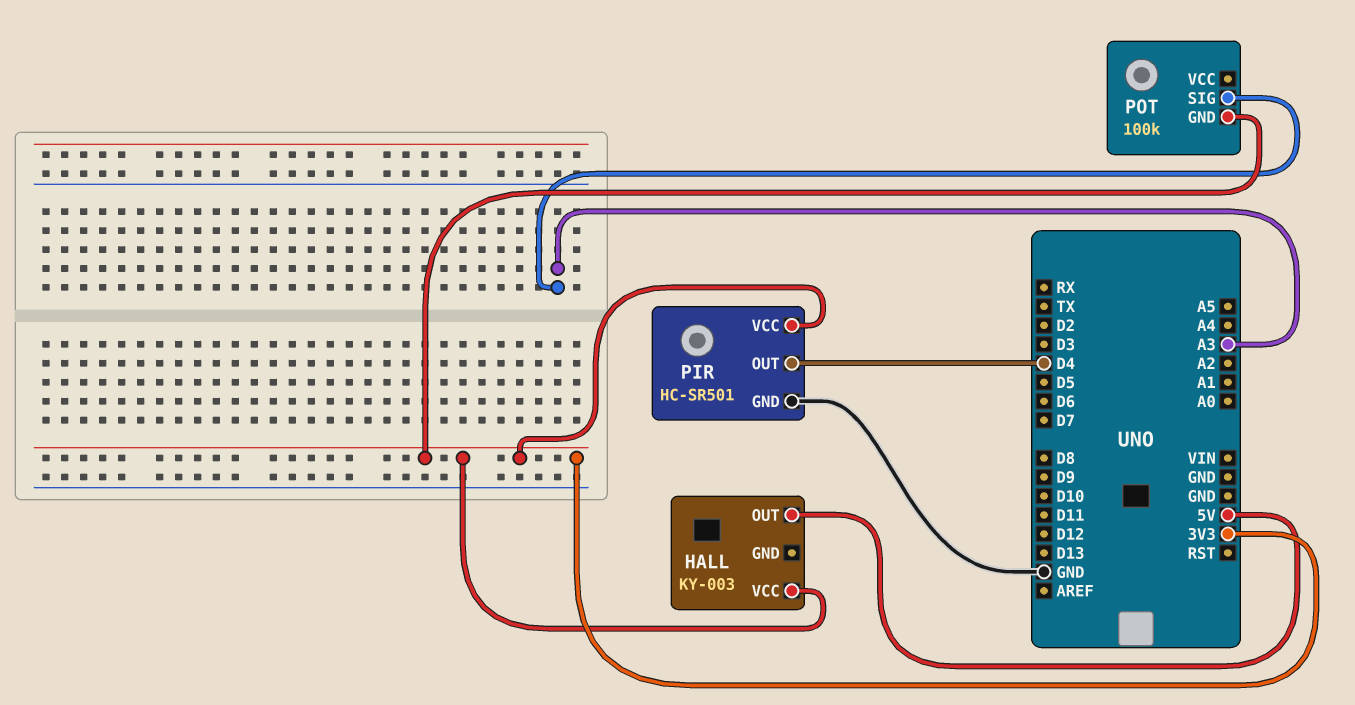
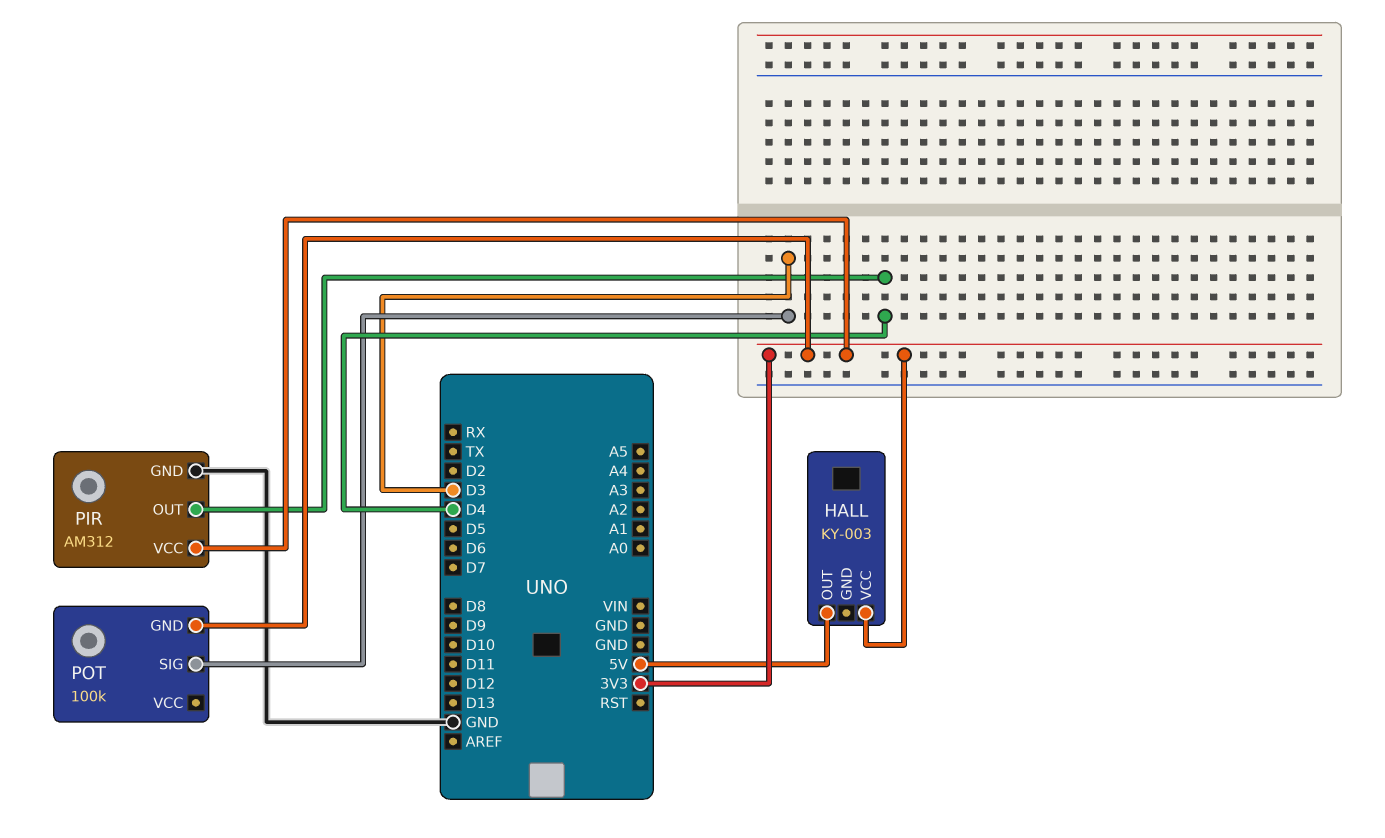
PIR: HC-SR501 -> AM312
POT pin SIG: A3 -> D3

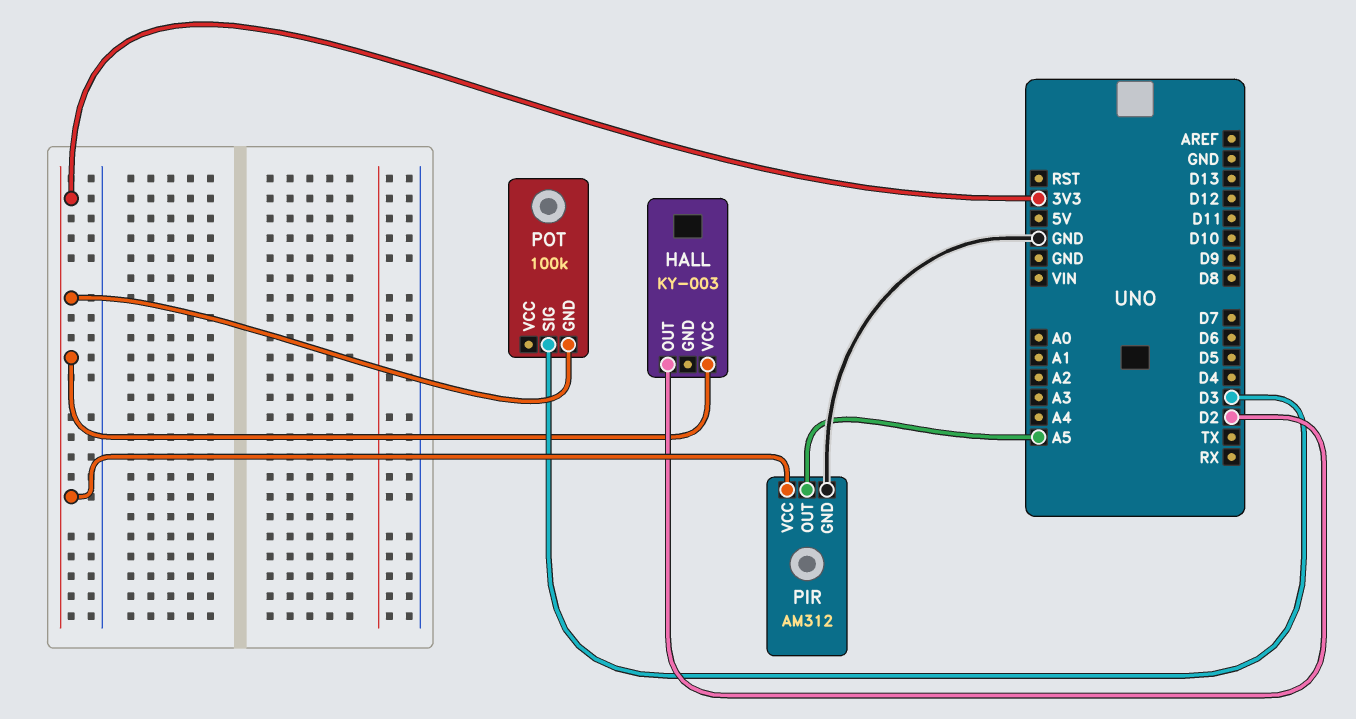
HALL pin OUT: 5V -> D2
PIR pin OUT: D4 -> A5

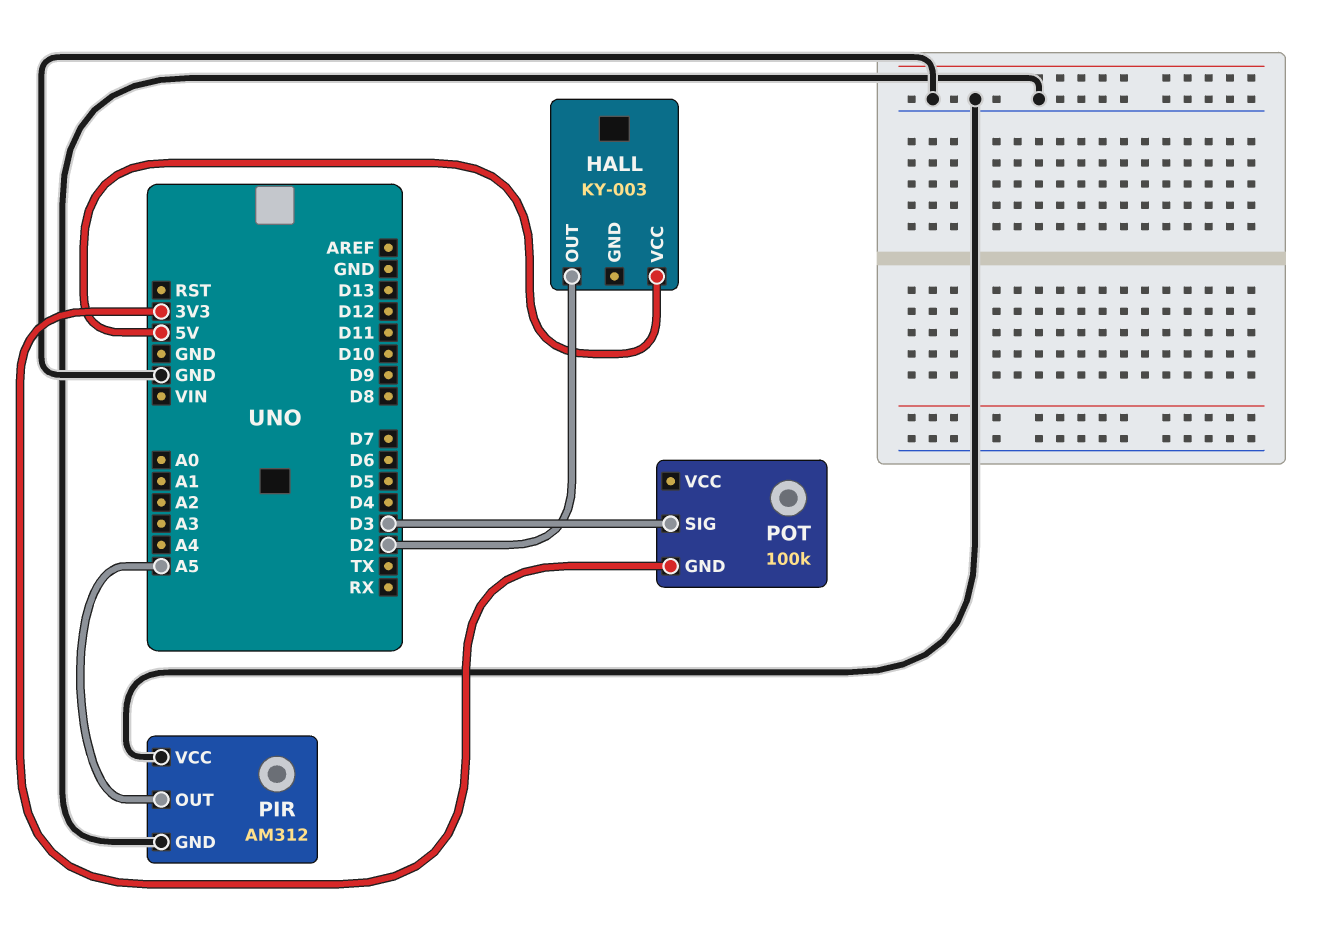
HALL pin VCC: 3V3 -> 5V
PIR pin VCC: 3V3 -> GND

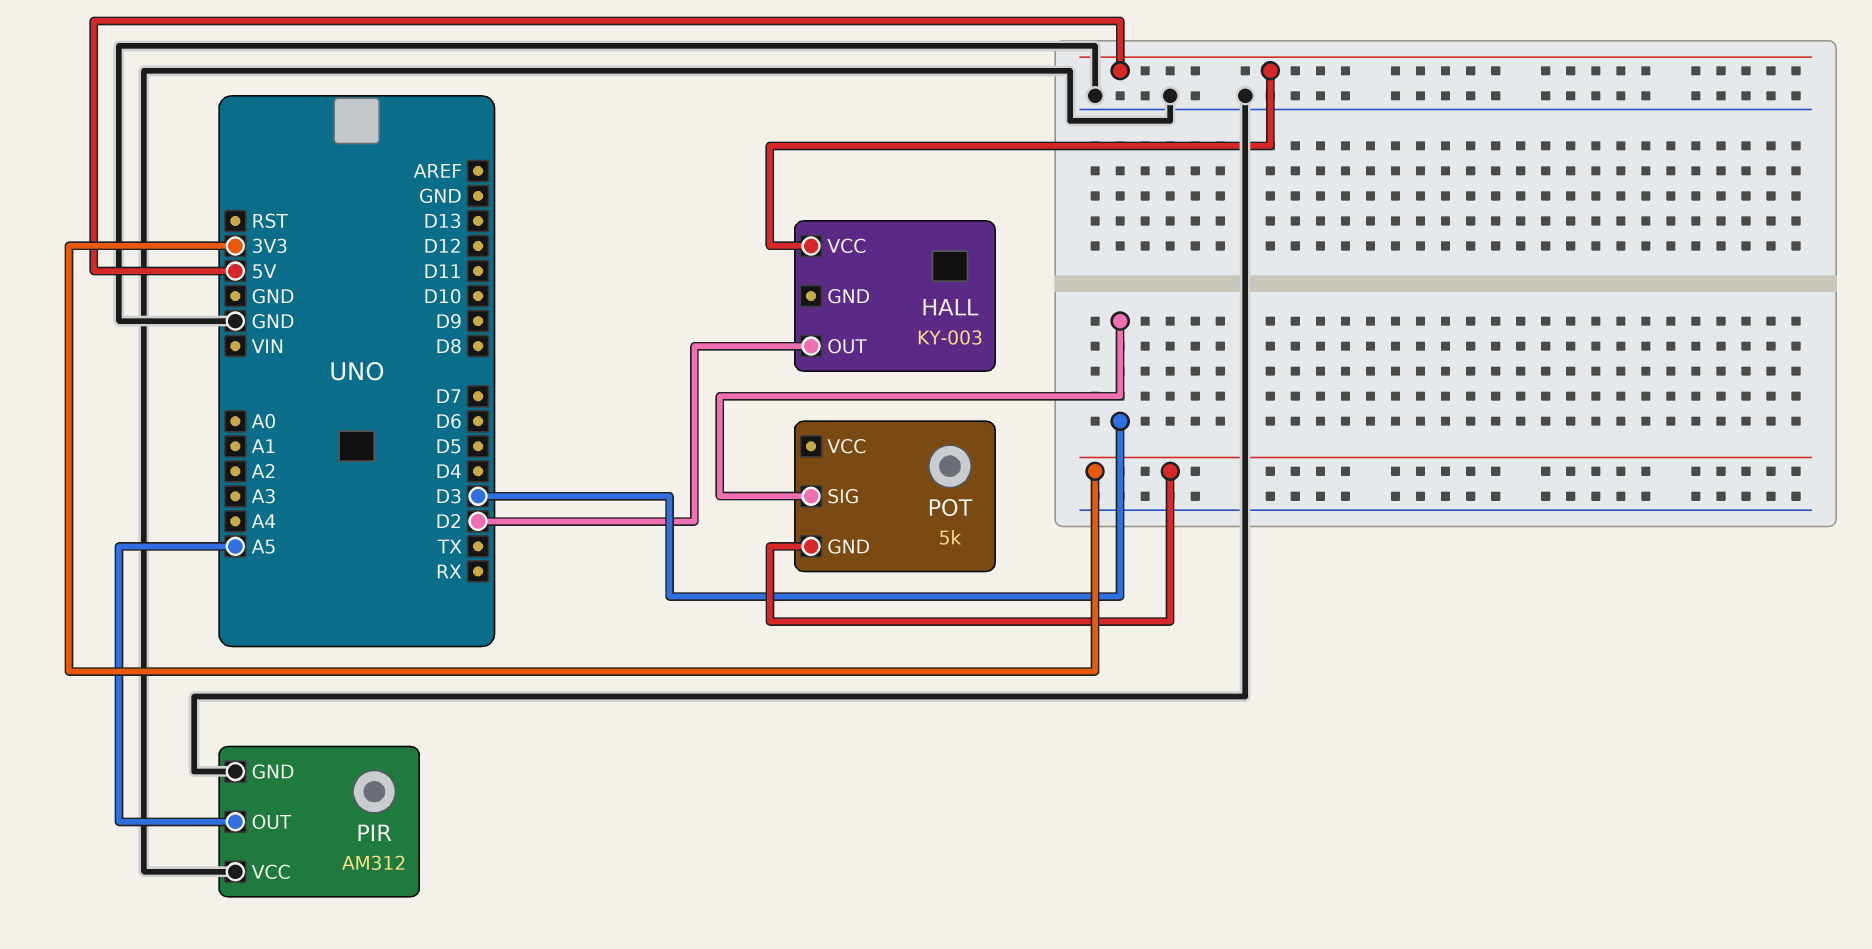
POT: 100k -> 5k

